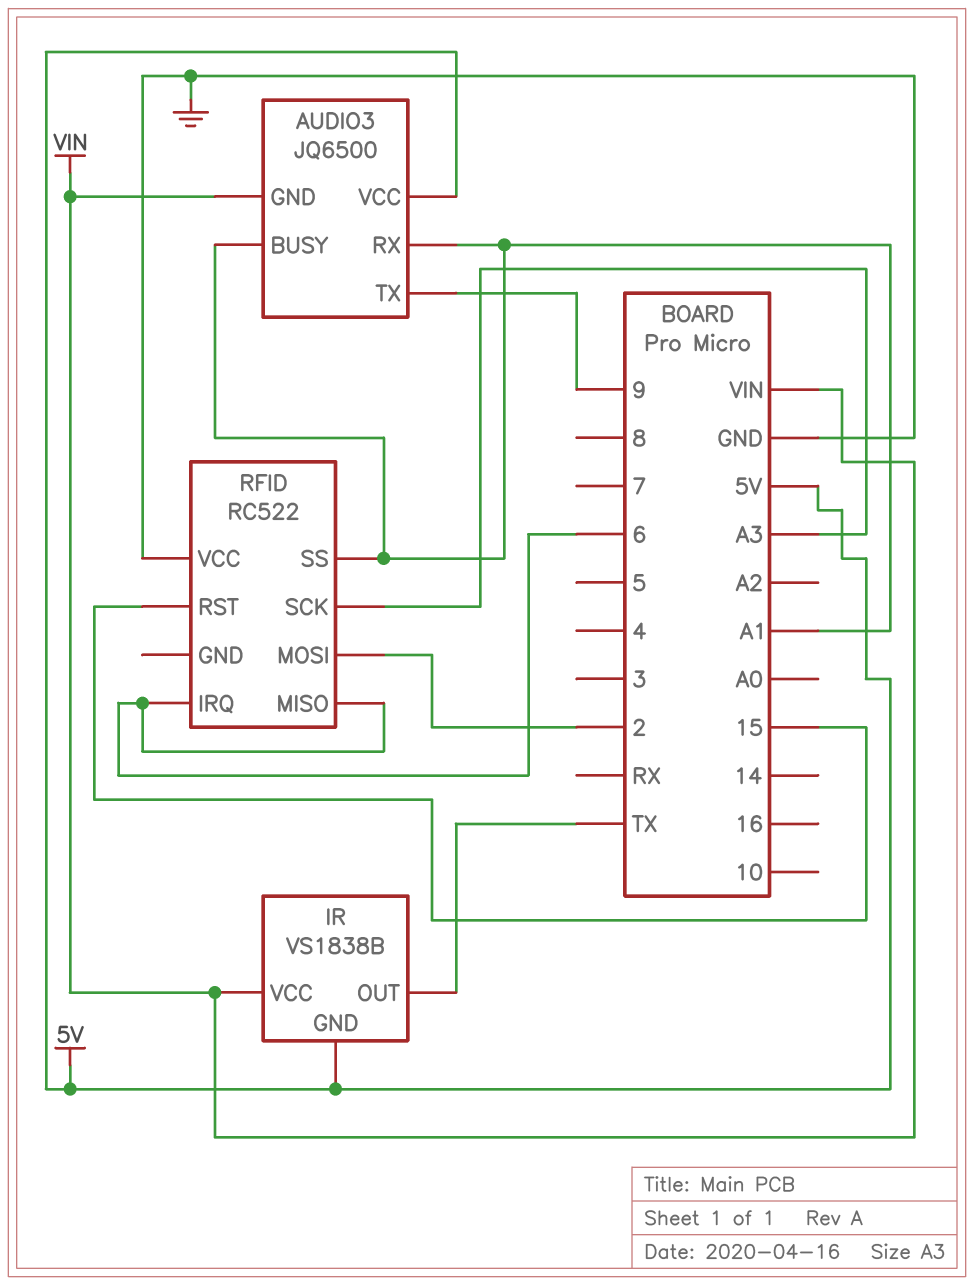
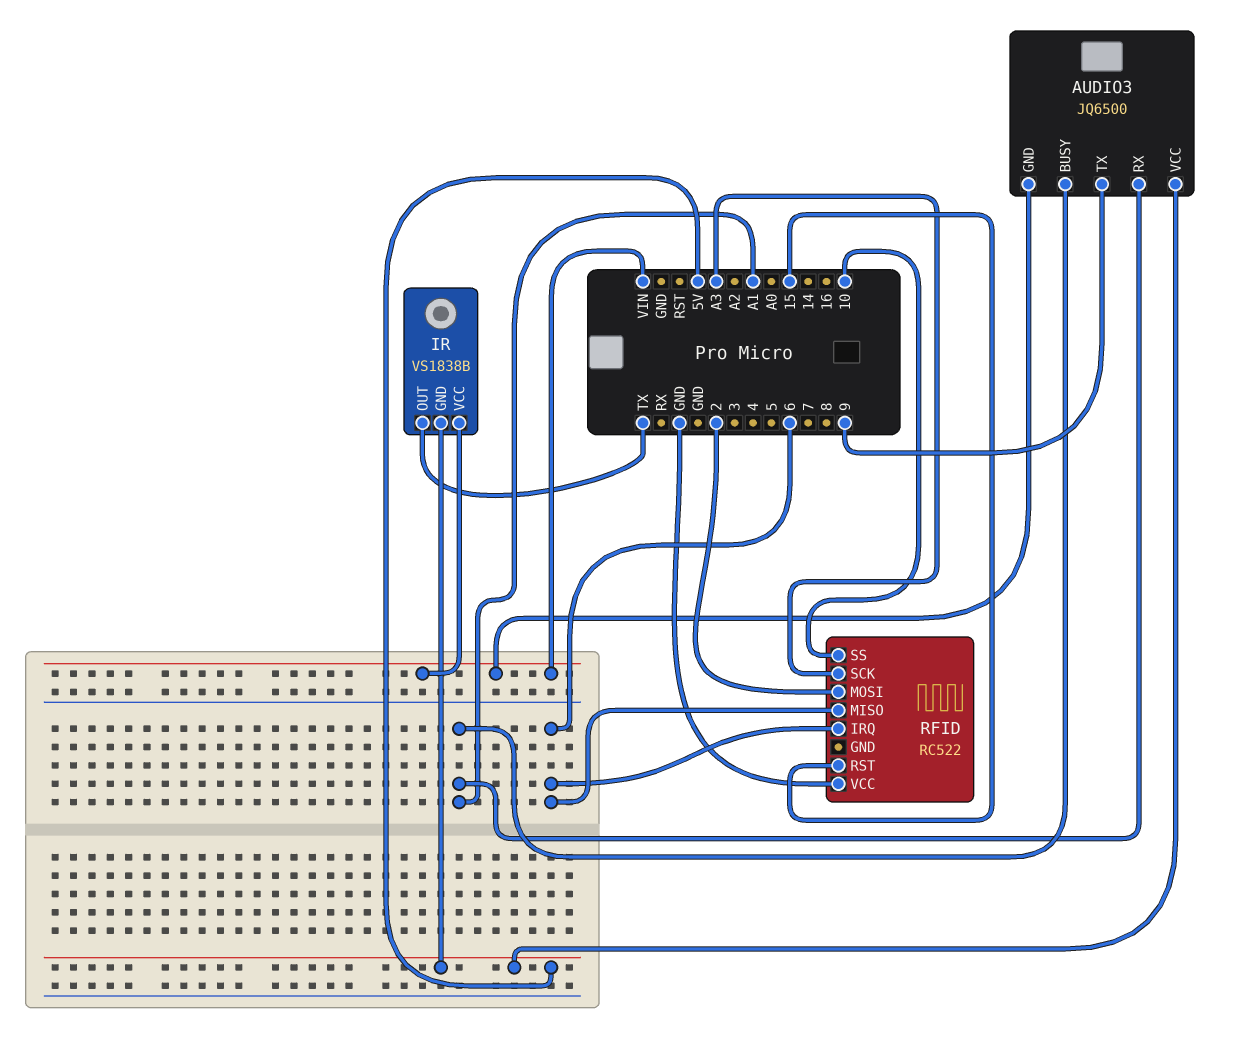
RFID pin SS: A1 -> 10

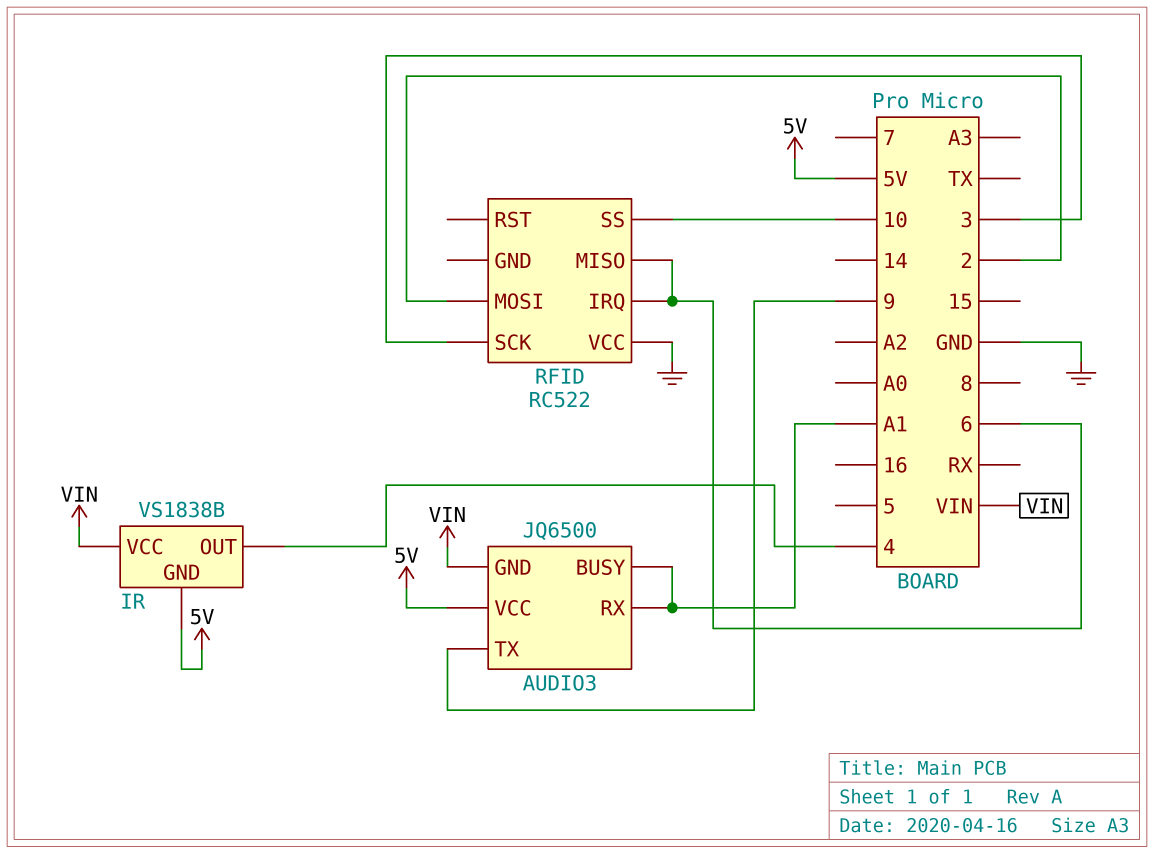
IR pin OUT: TX -> 4
RFID pin RST: 15 -> none
RFID pin SCK: A3 -> 3

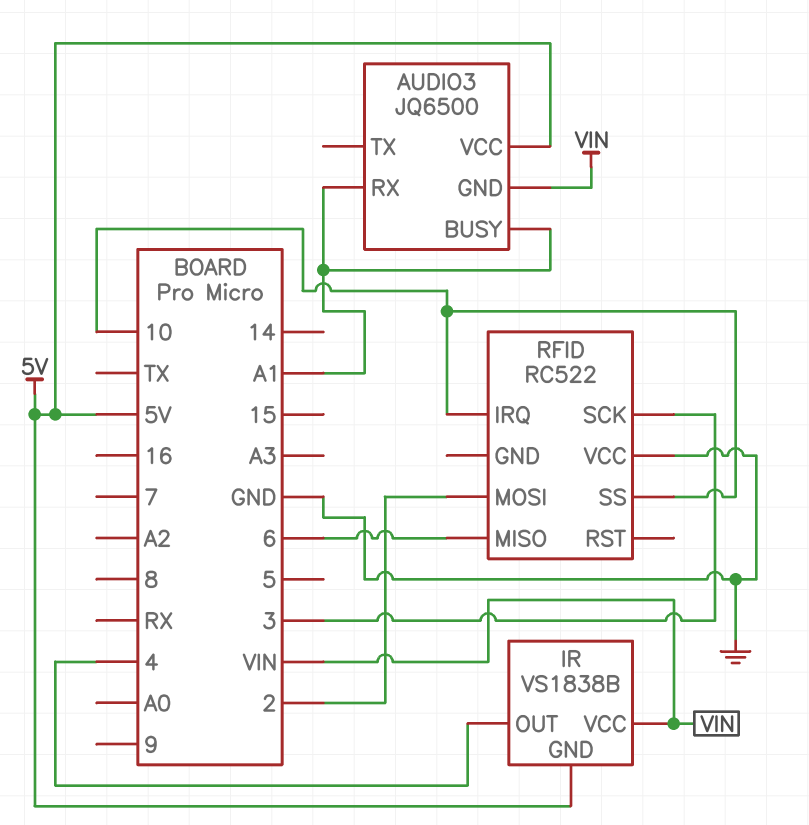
AUDIO3 pin TX: 9 -> none
RFID pin IRQ: 6 -> 10

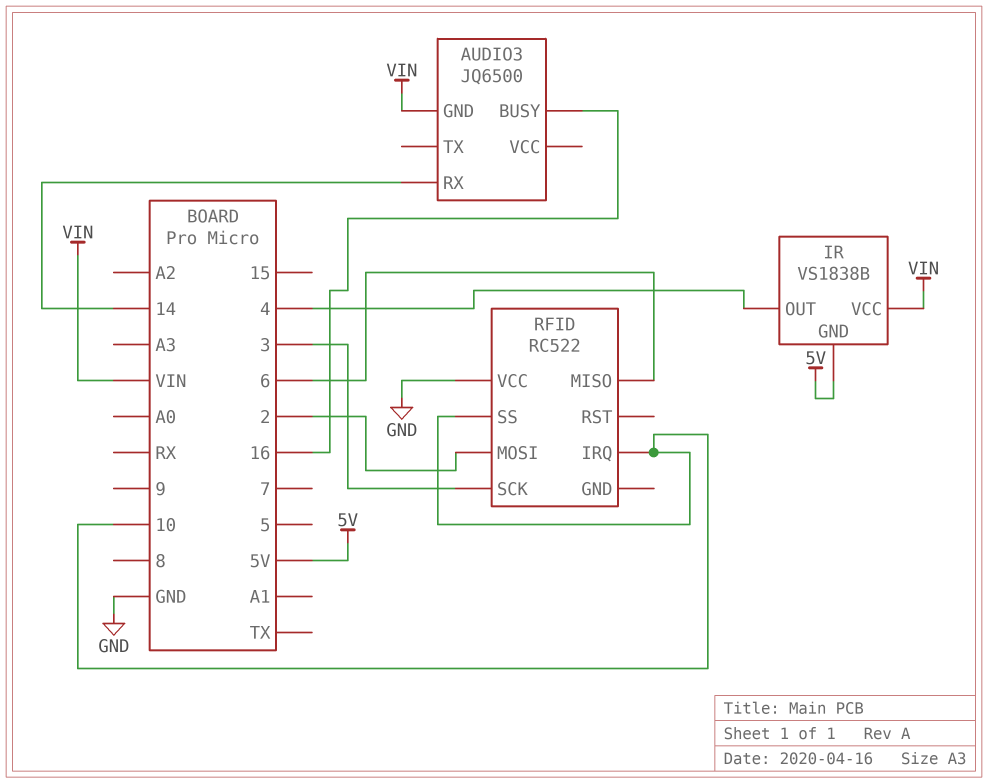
AUDIO3 pin BUSY: A1 -> 16
AUDIO3 pin RX: A1 -> 14
AUDIO3 pin VCC: 5V -> none

